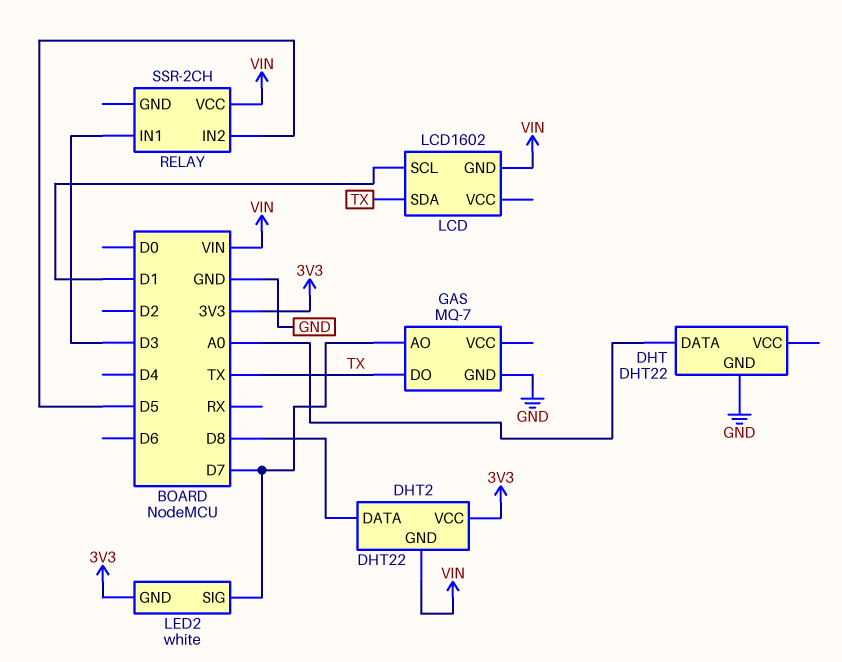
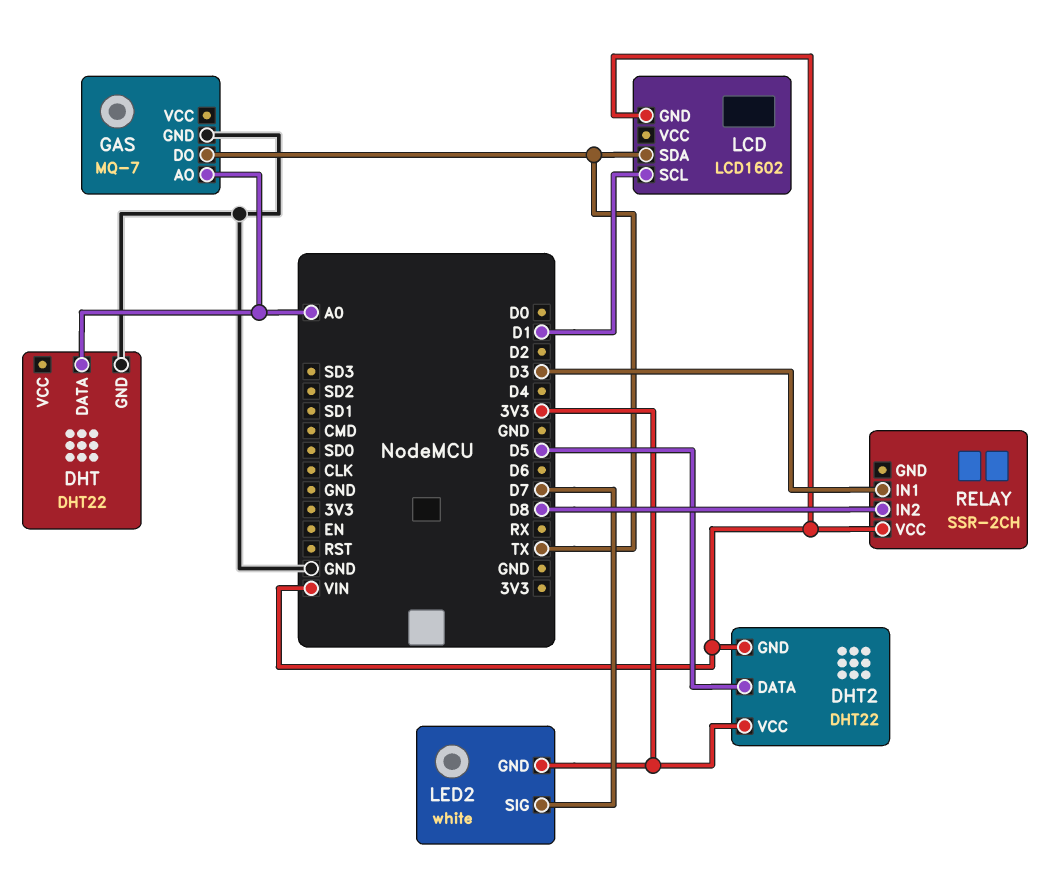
DHT2 pin DATA: D8 -> D5
GAS pin AO: D7 -> A0
RELAY pin IN2: D5 -> D8

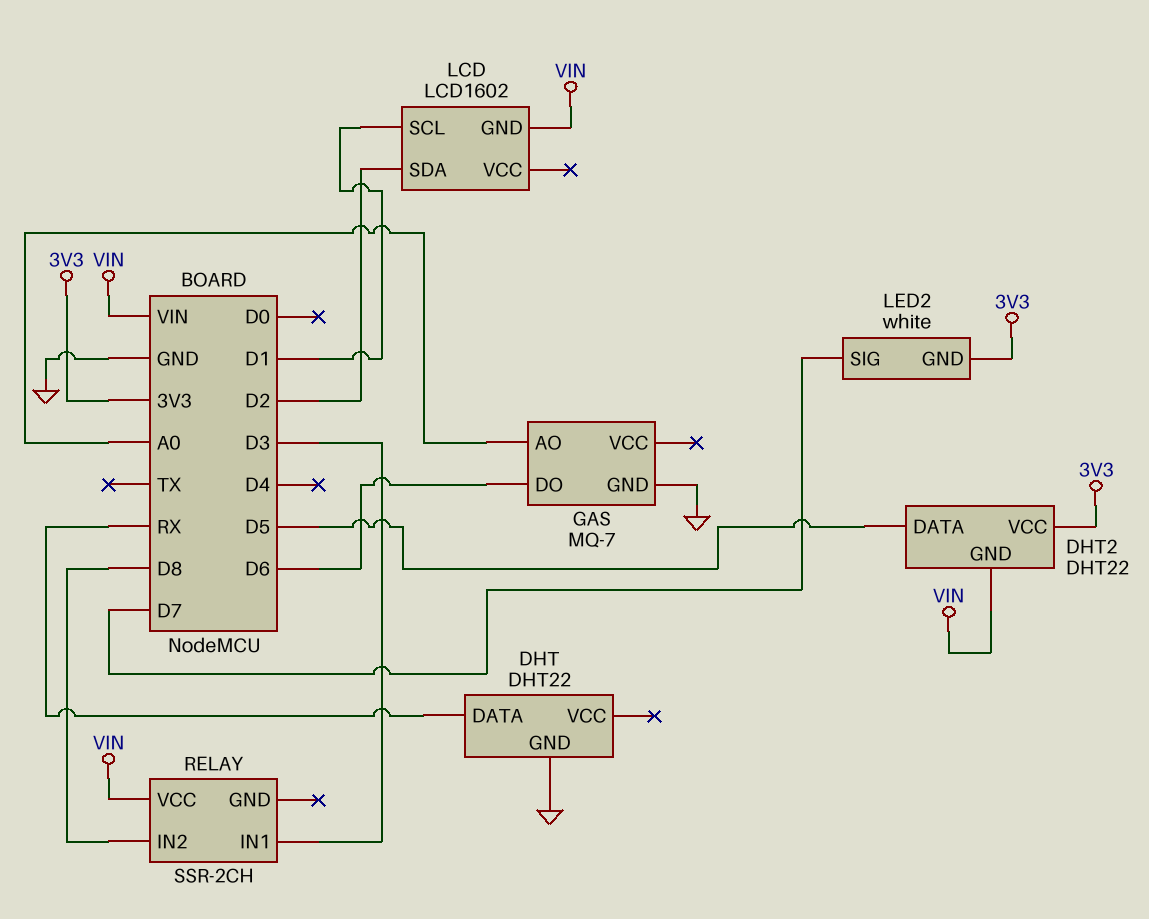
DHT pin DATA: A0 -> RX
GAS pin DO: TX -> D6
LCD pin SDA: TX -> D2

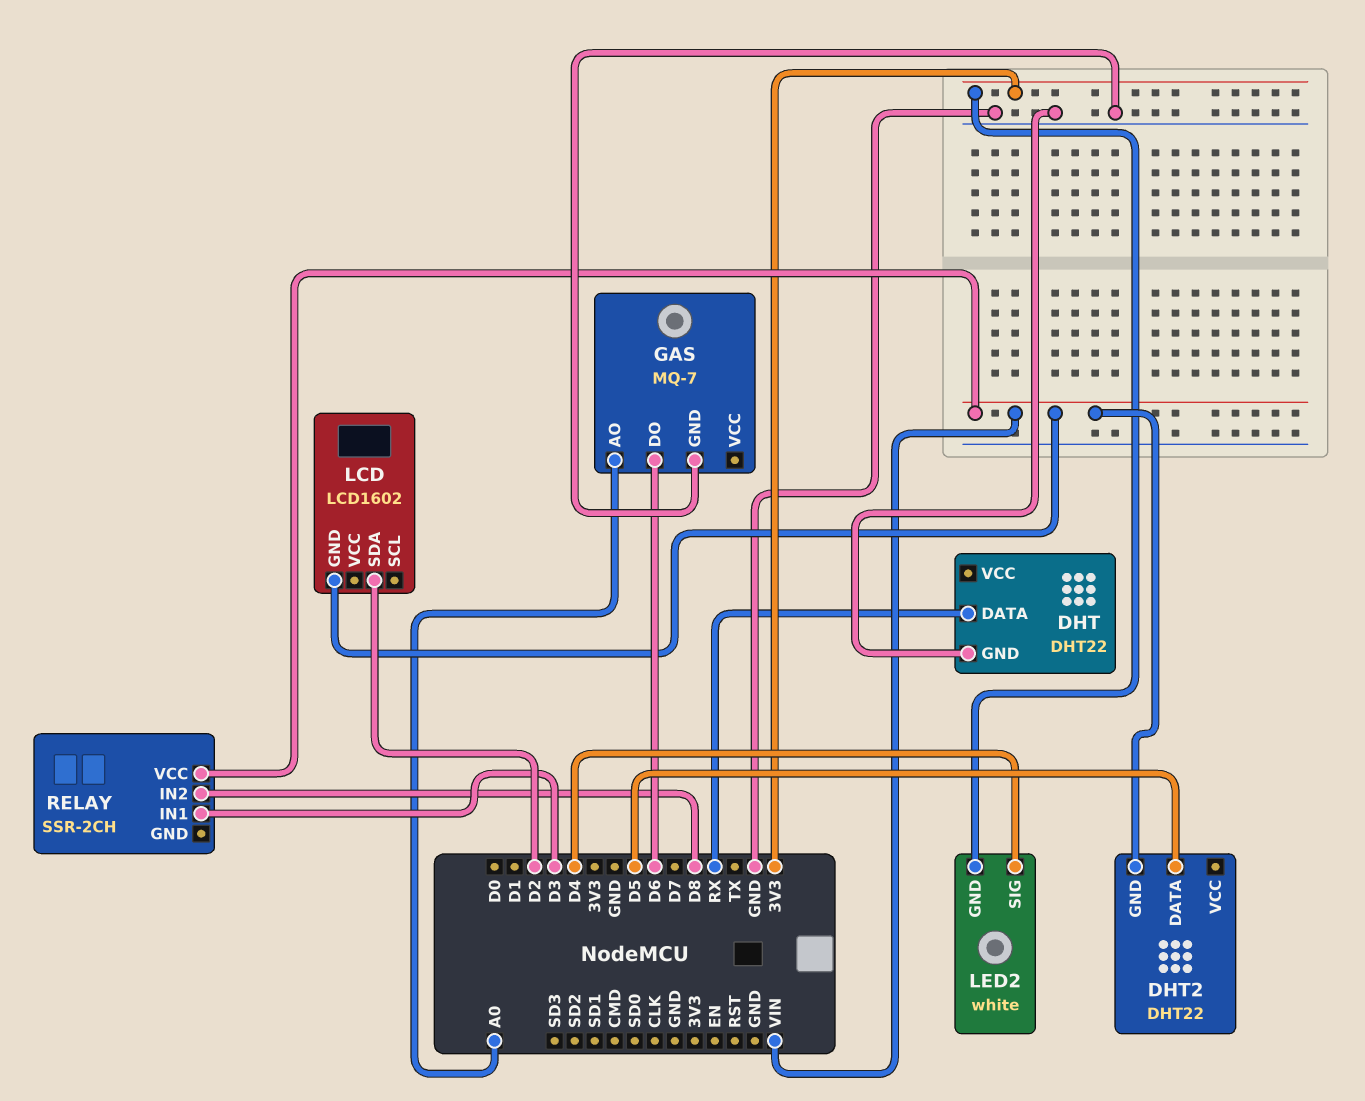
DHT2 pin VCC: 3V3 -> none
LCD pin SCL: D1 -> none
LED2 pin SIG: D7 -> D4

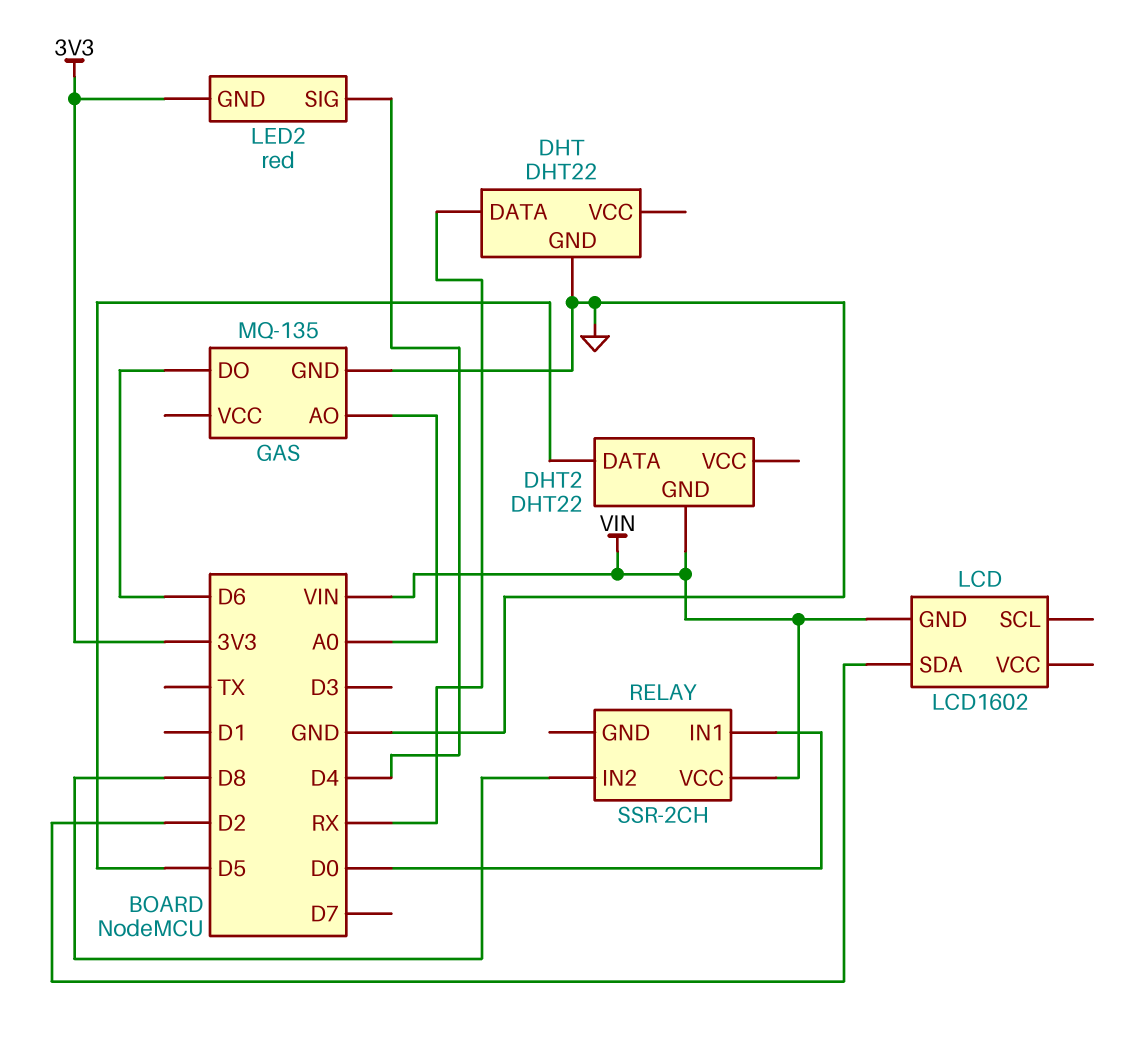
GAS: MQ-7 -> MQ-135
LED2: white -> red
RELAY pin IN1: D3 -> D0

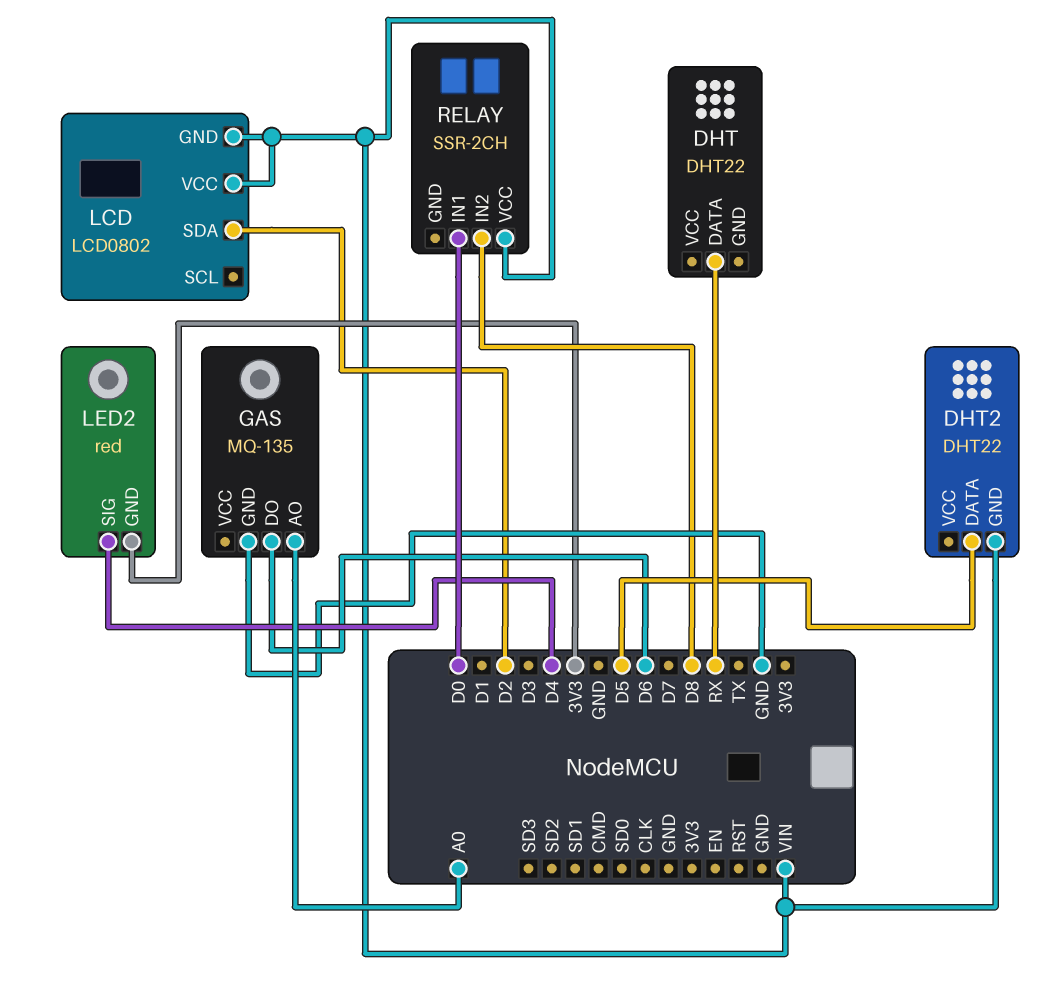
DHT pin GND: GND -> none
LCD: LCD1602 -> LCD0802
LCD pin VCC: none -> VIN

